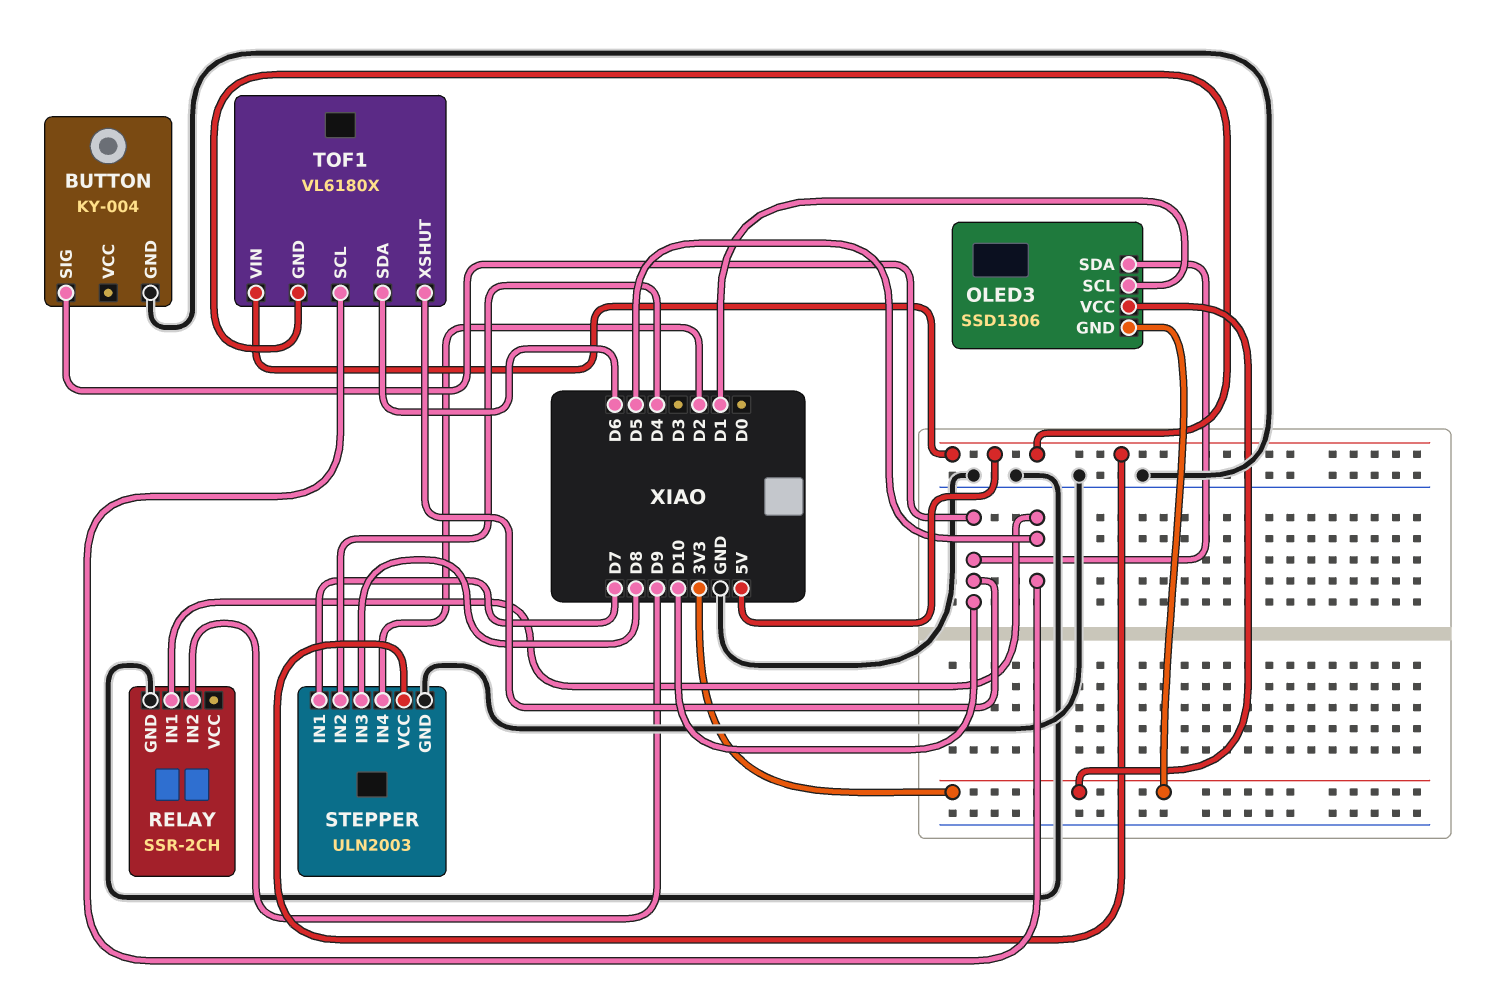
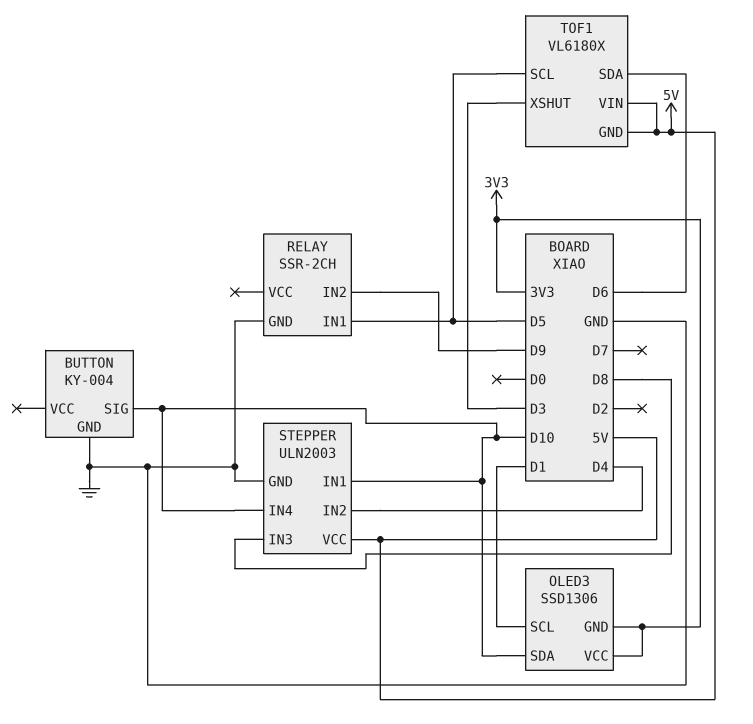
STEPPER pin IN1: D7 -> D10
STEPPER pin IN4: D2 -> D10
TOF1 pin XSHUT: D10 -> D3

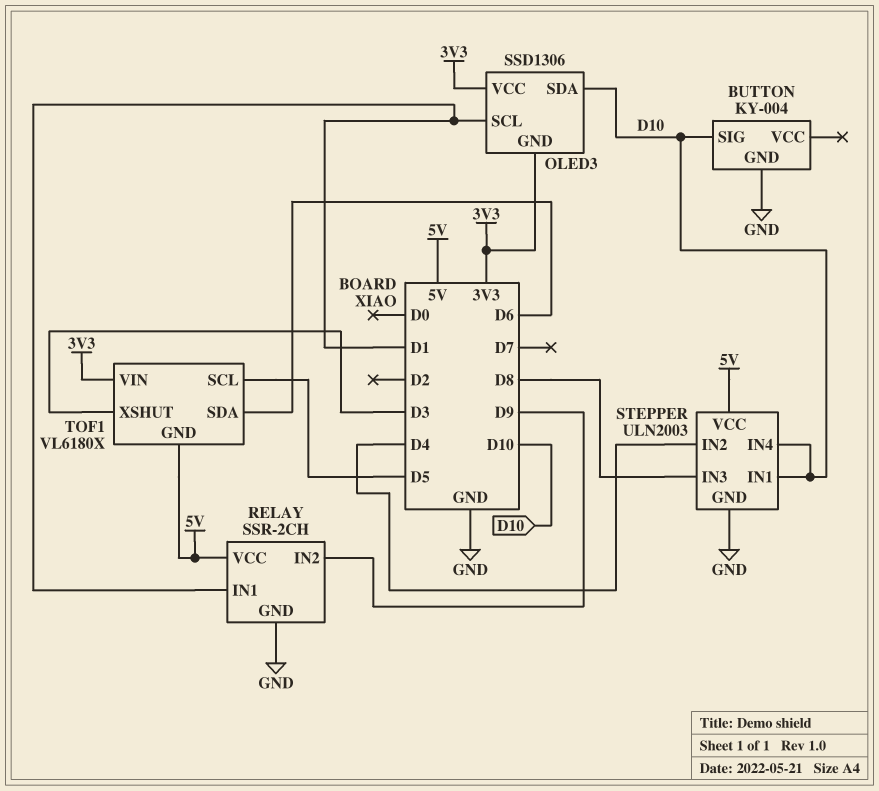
RELAY pin IN1: D5 -> D1
RELAY pin VCC: none -> 5V
TOF1 pin VIN: 5V -> 3V3

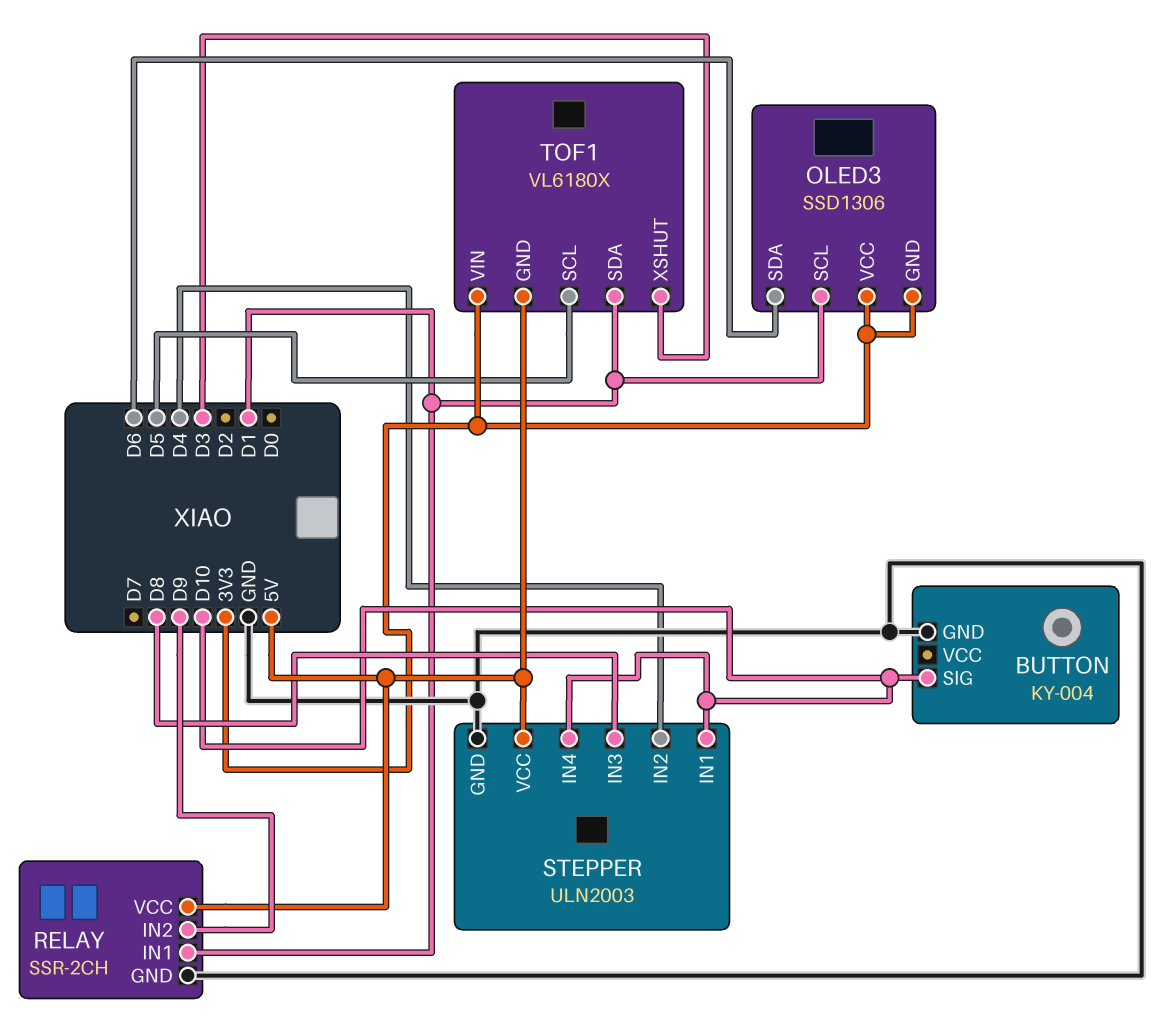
OLED3 pin SDA: D10 -> D6
TOF1 pin SDA: D6 -> D1

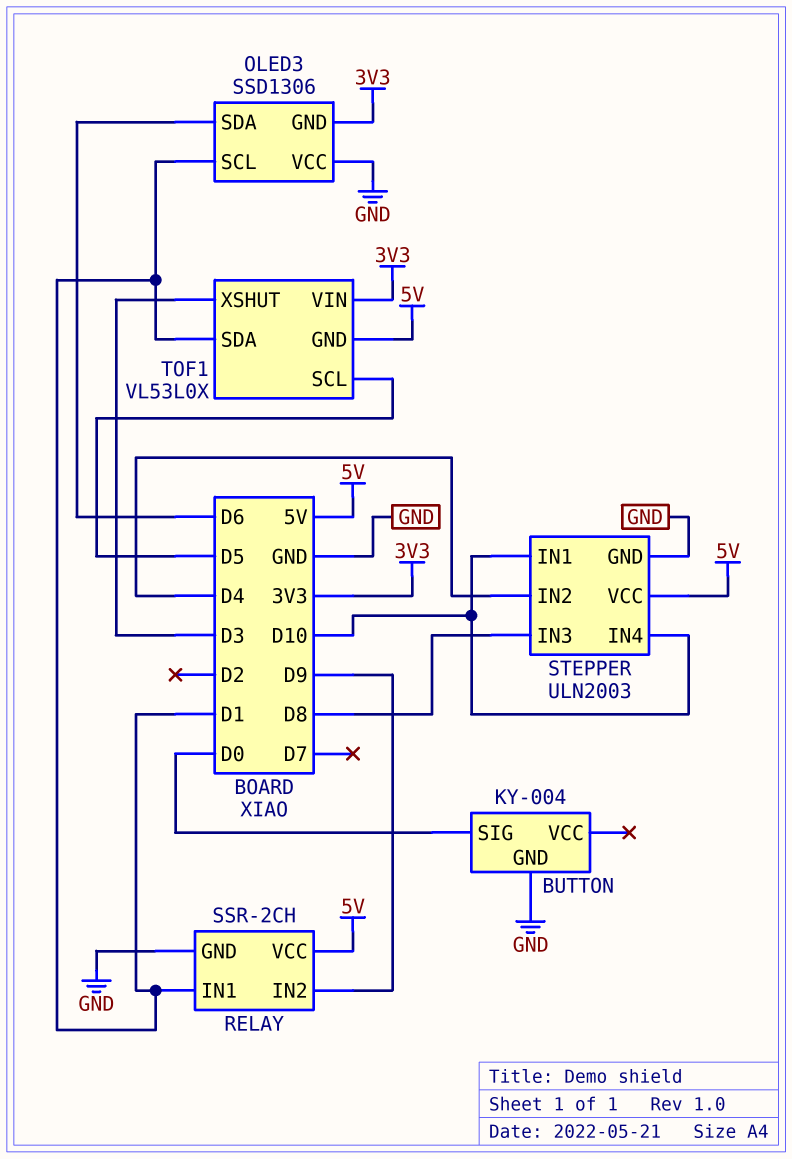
BUTTON pin SIG: D10 -> D0
OLED3 pin VCC: 3V3 -> GND
TOF1: VL6180X -> VL53L0X

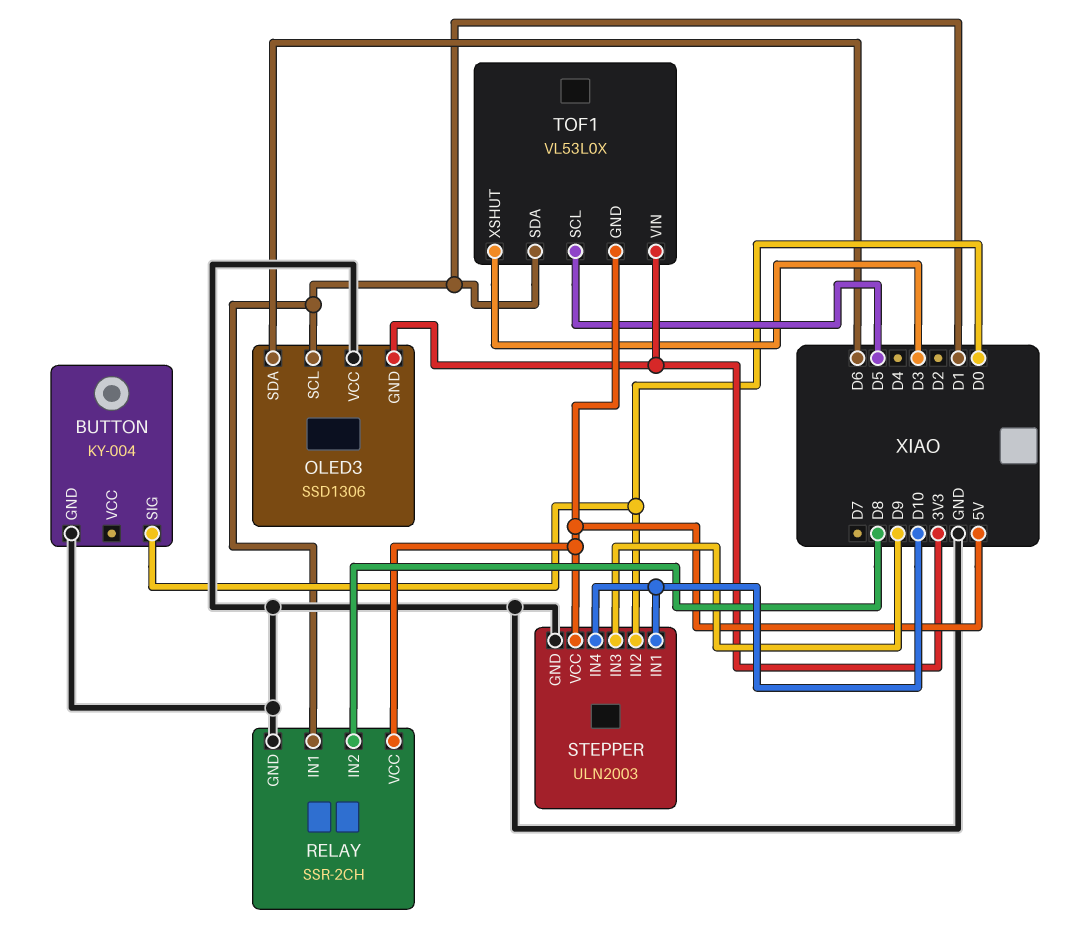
RELAY pin IN2: D9 -> D8
STEPPER pin IN2: D4 -> D0
STEPPER pin IN3: D8 -> D9

